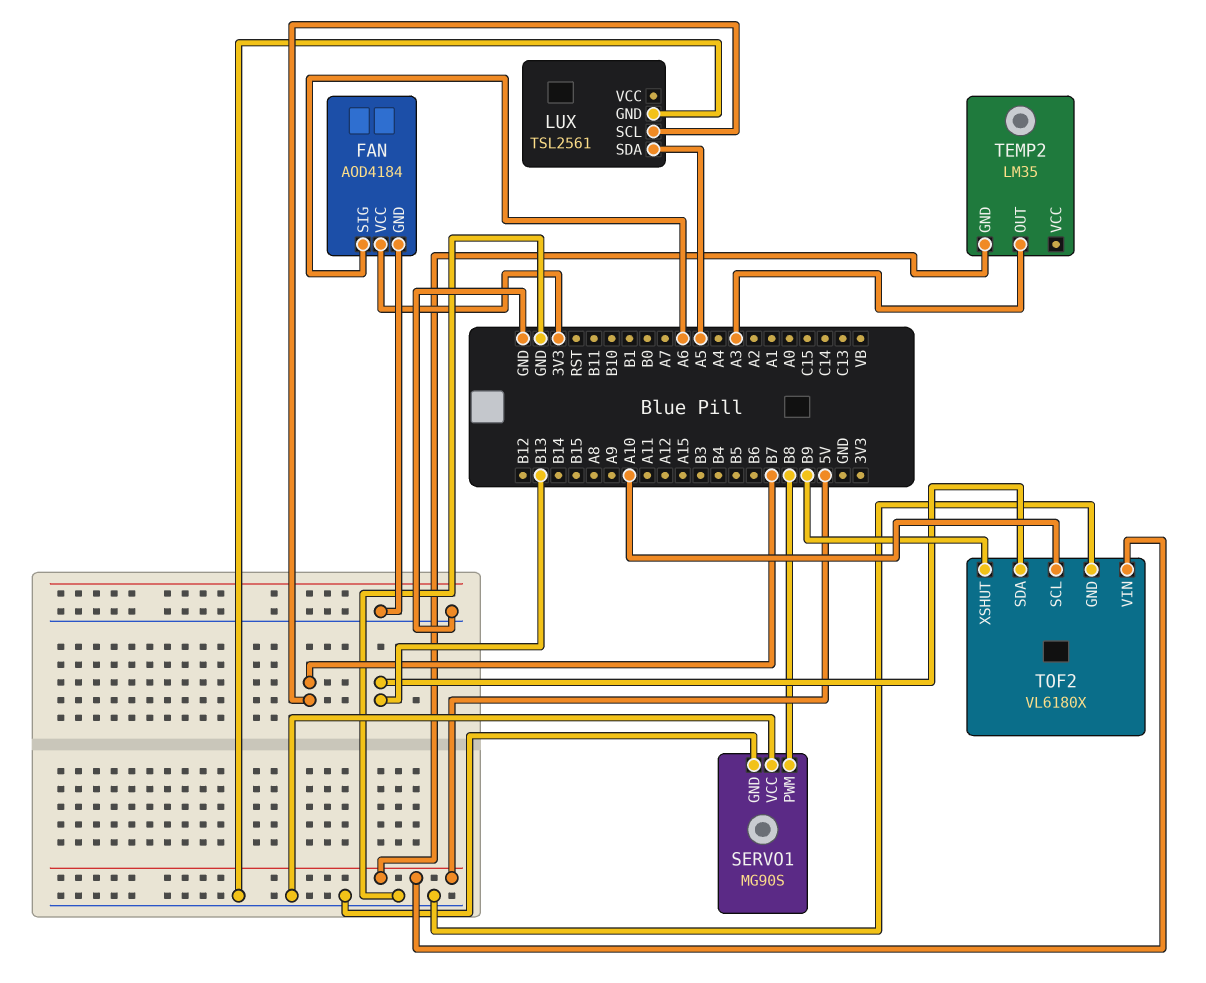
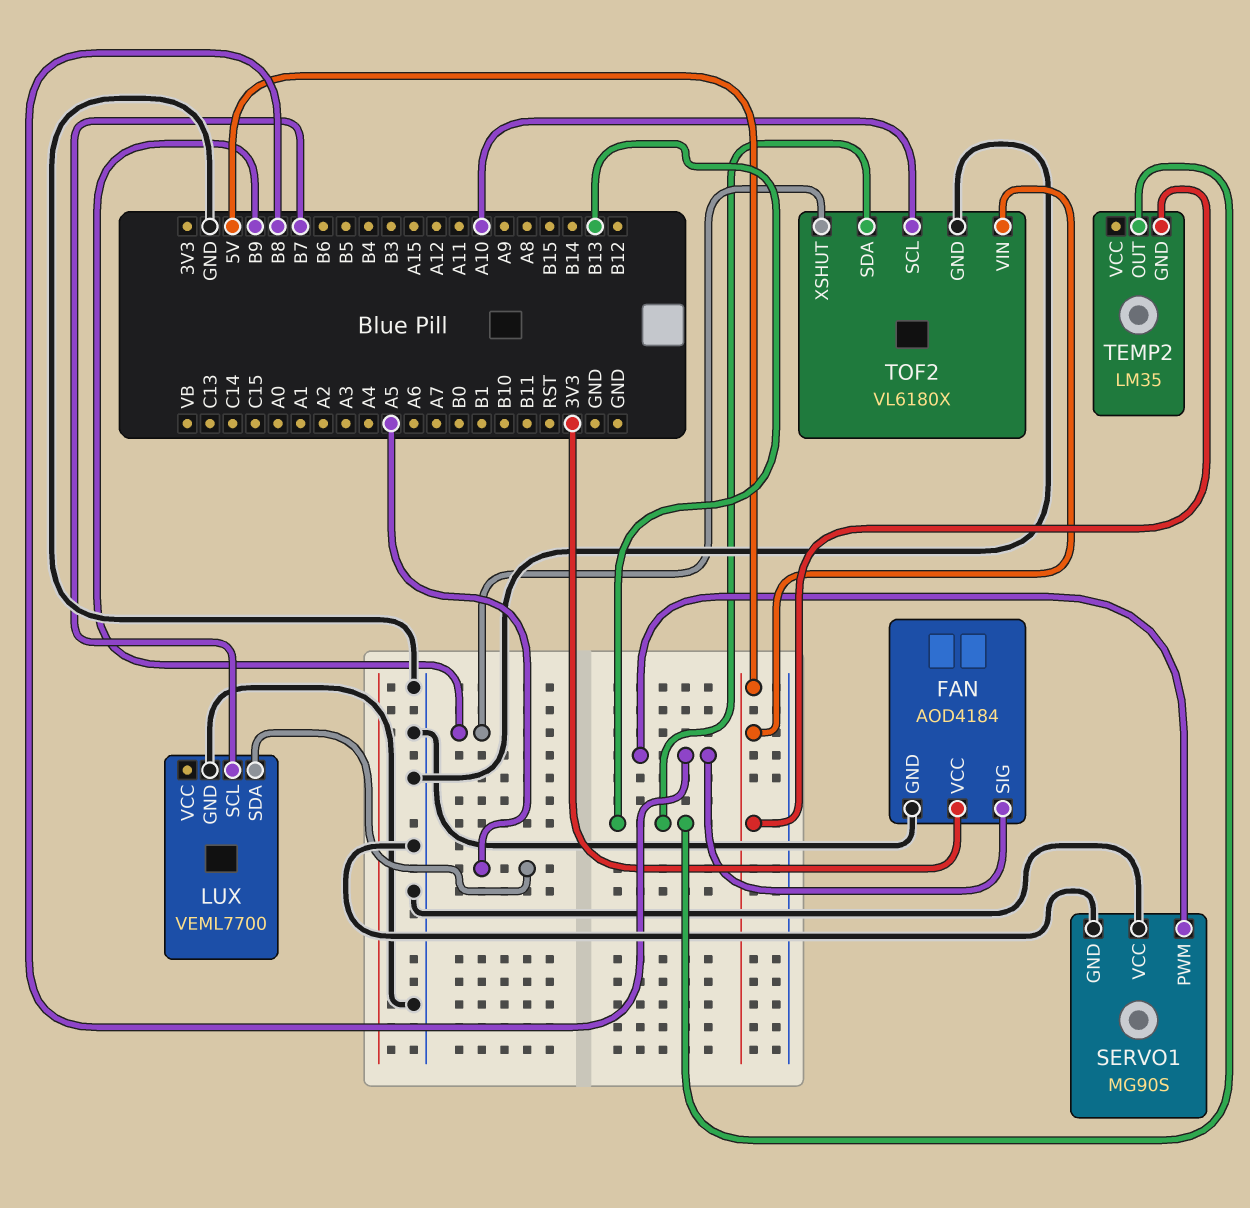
FAN pin SIG: A6 -> B8
LUX: TSL2561 -> VEML7700
TEMP2 pin OUT: A3 -> B13

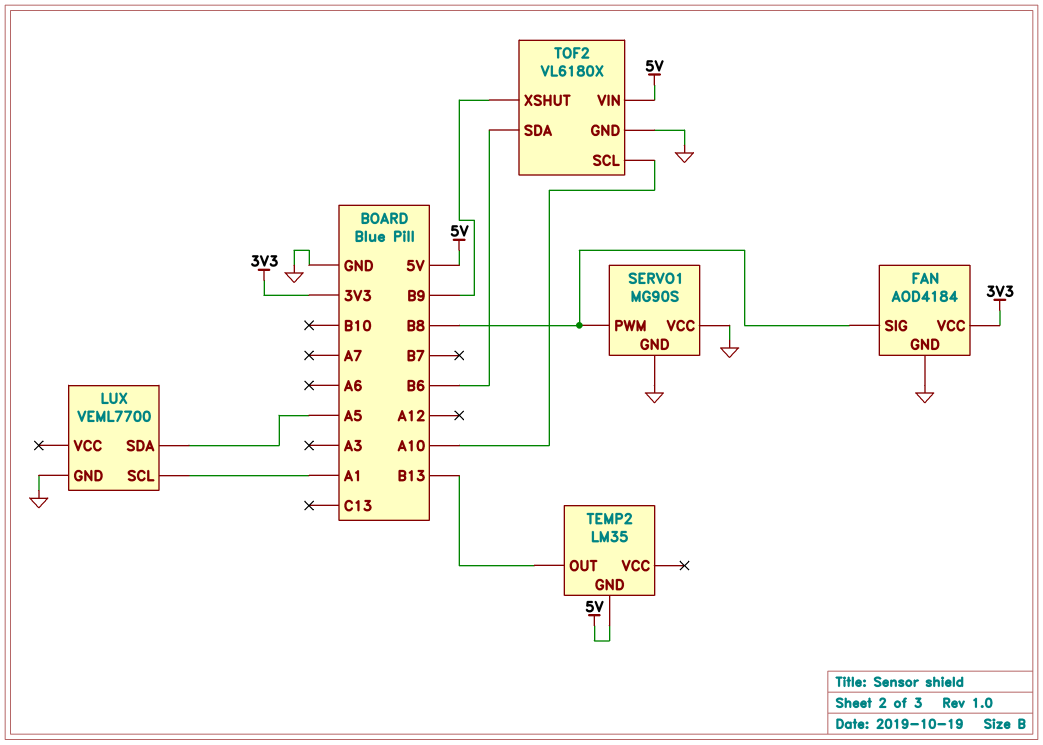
LUX pin SCL: B7 -> A1
TOF2 pin SDA: B13 -> B6

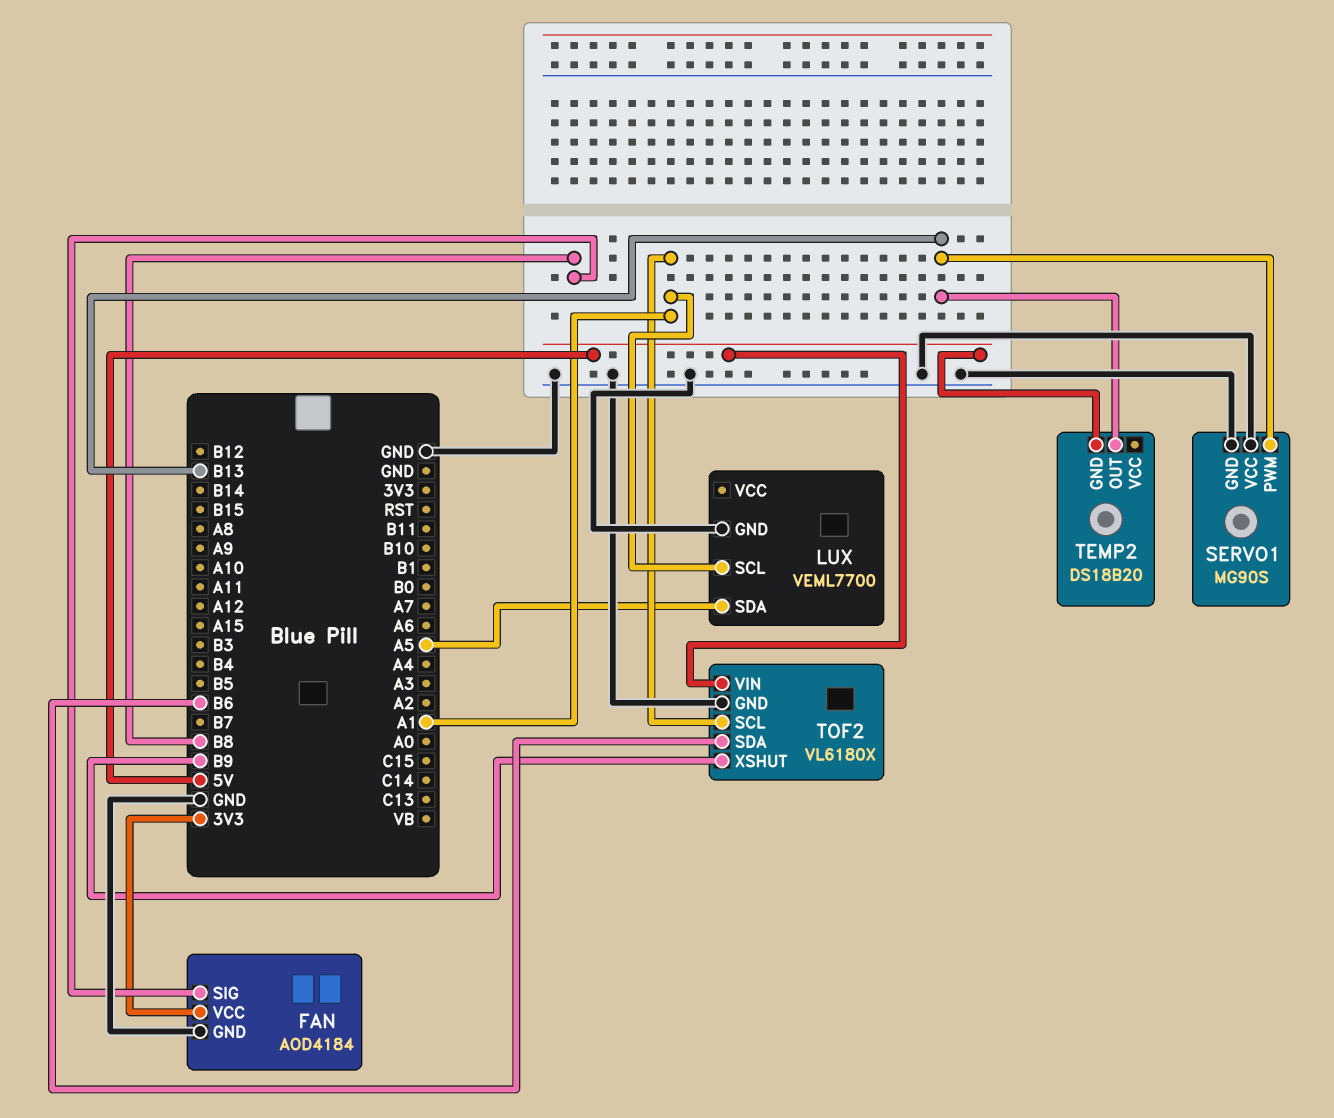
SERVO1 pin PWM: B8 -> B13
TEMP2: LM35 -> DS18B20
TOF2 pin SCL: A10 -> A1

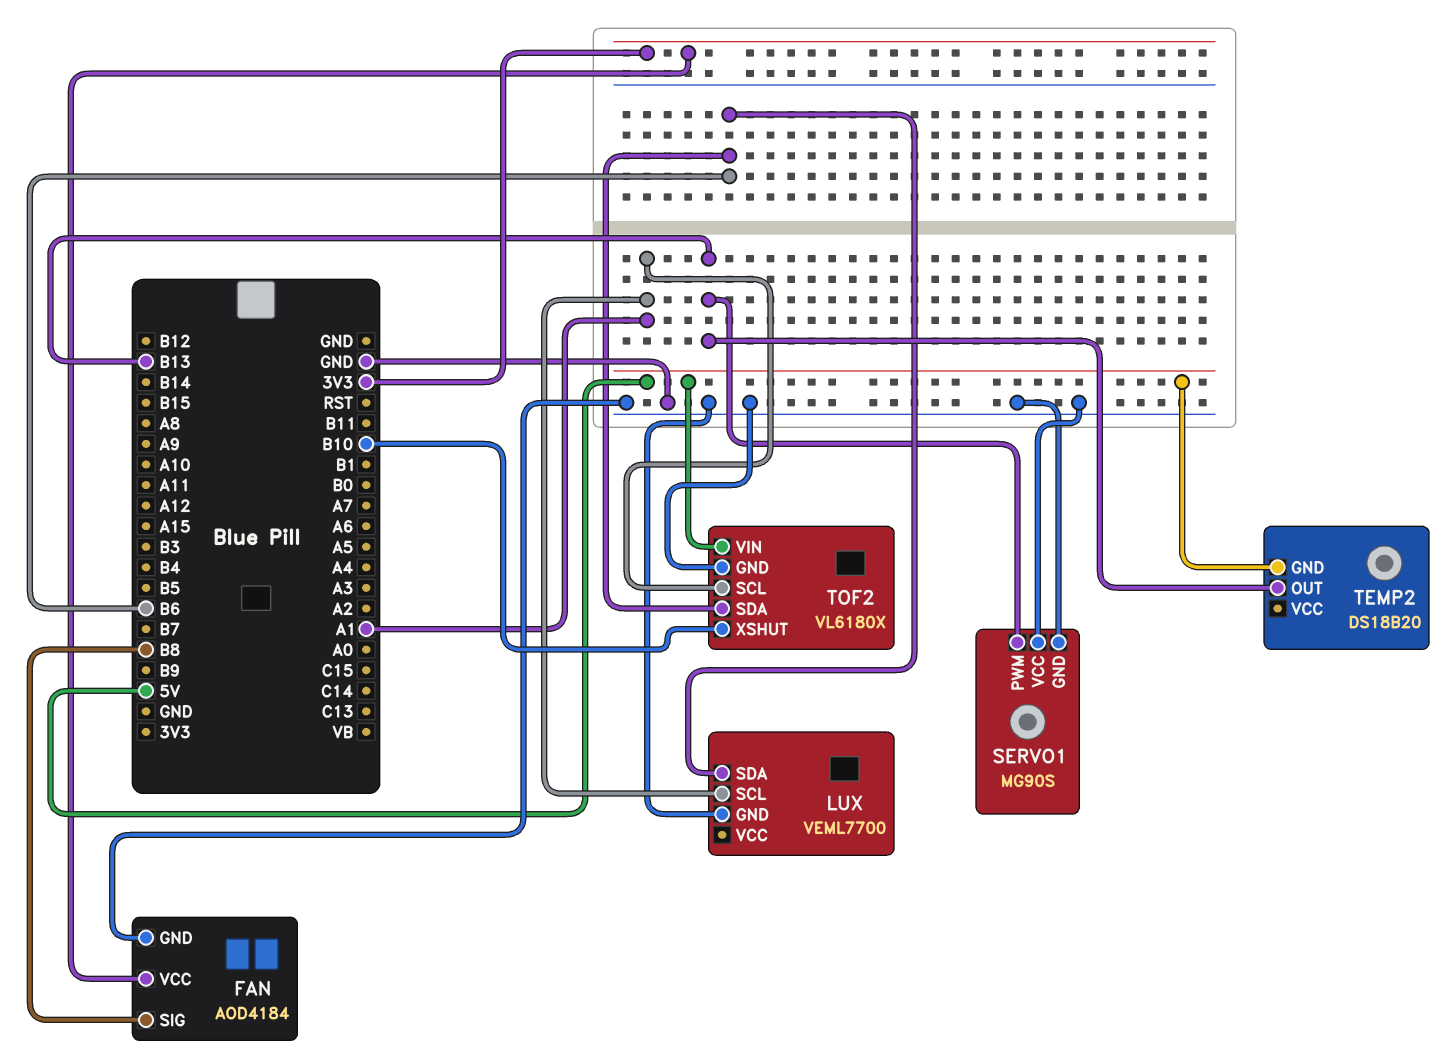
LUX pin SDA: A5 -> B6
TOF2 pin XSHUT: B9 -> B10

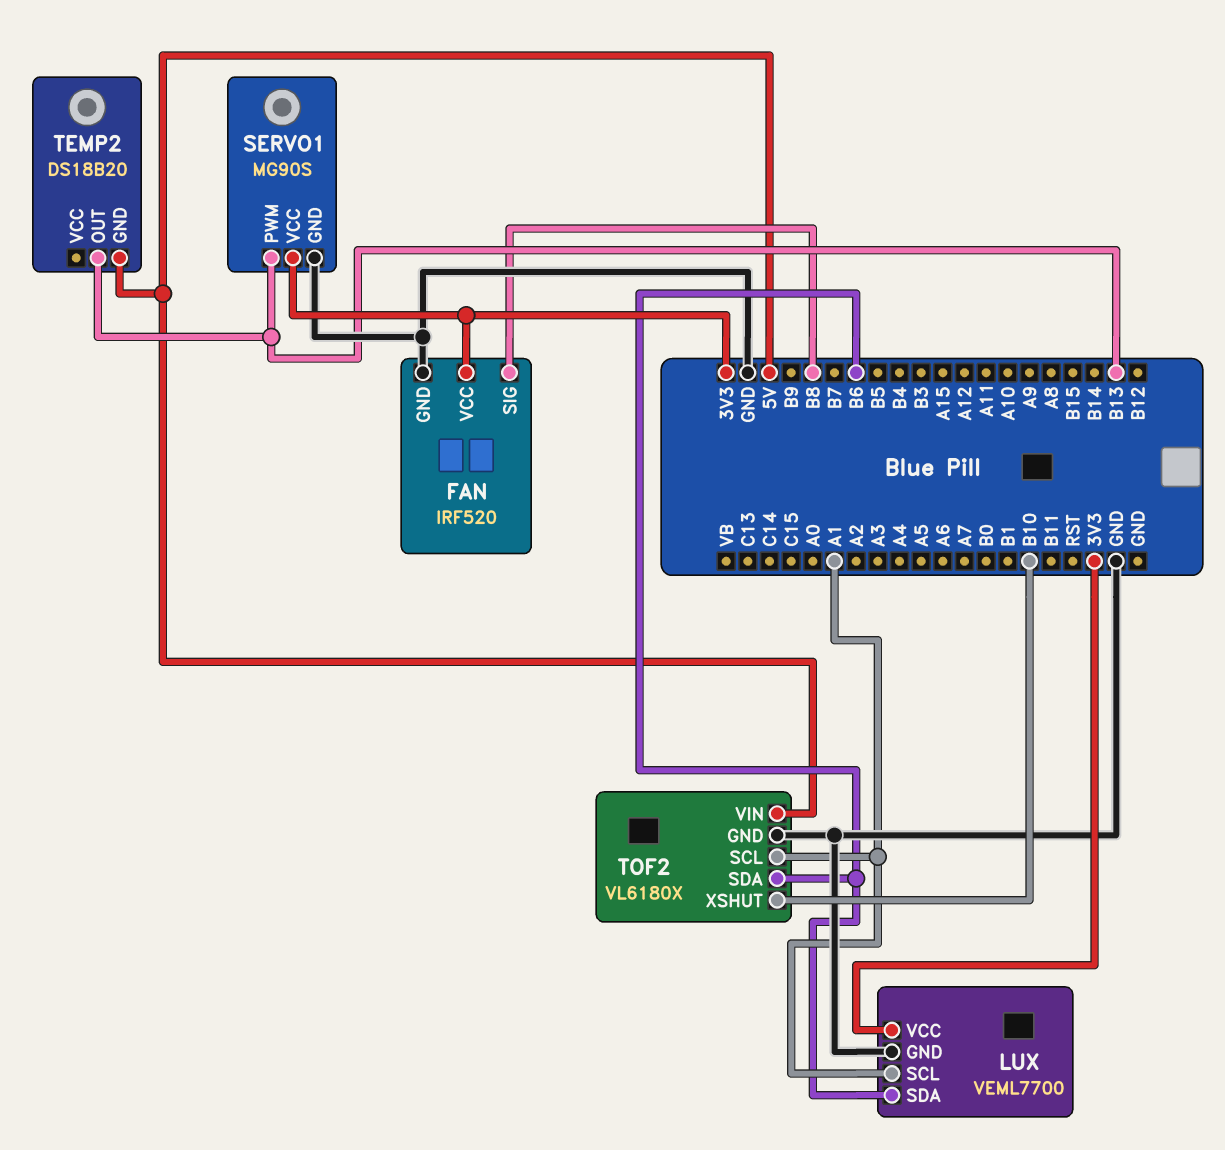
FAN: AOD4184 -> IRF520
LUX pin VCC: none -> 3V3
SERVO1 pin VCC: GND -> 3V3

